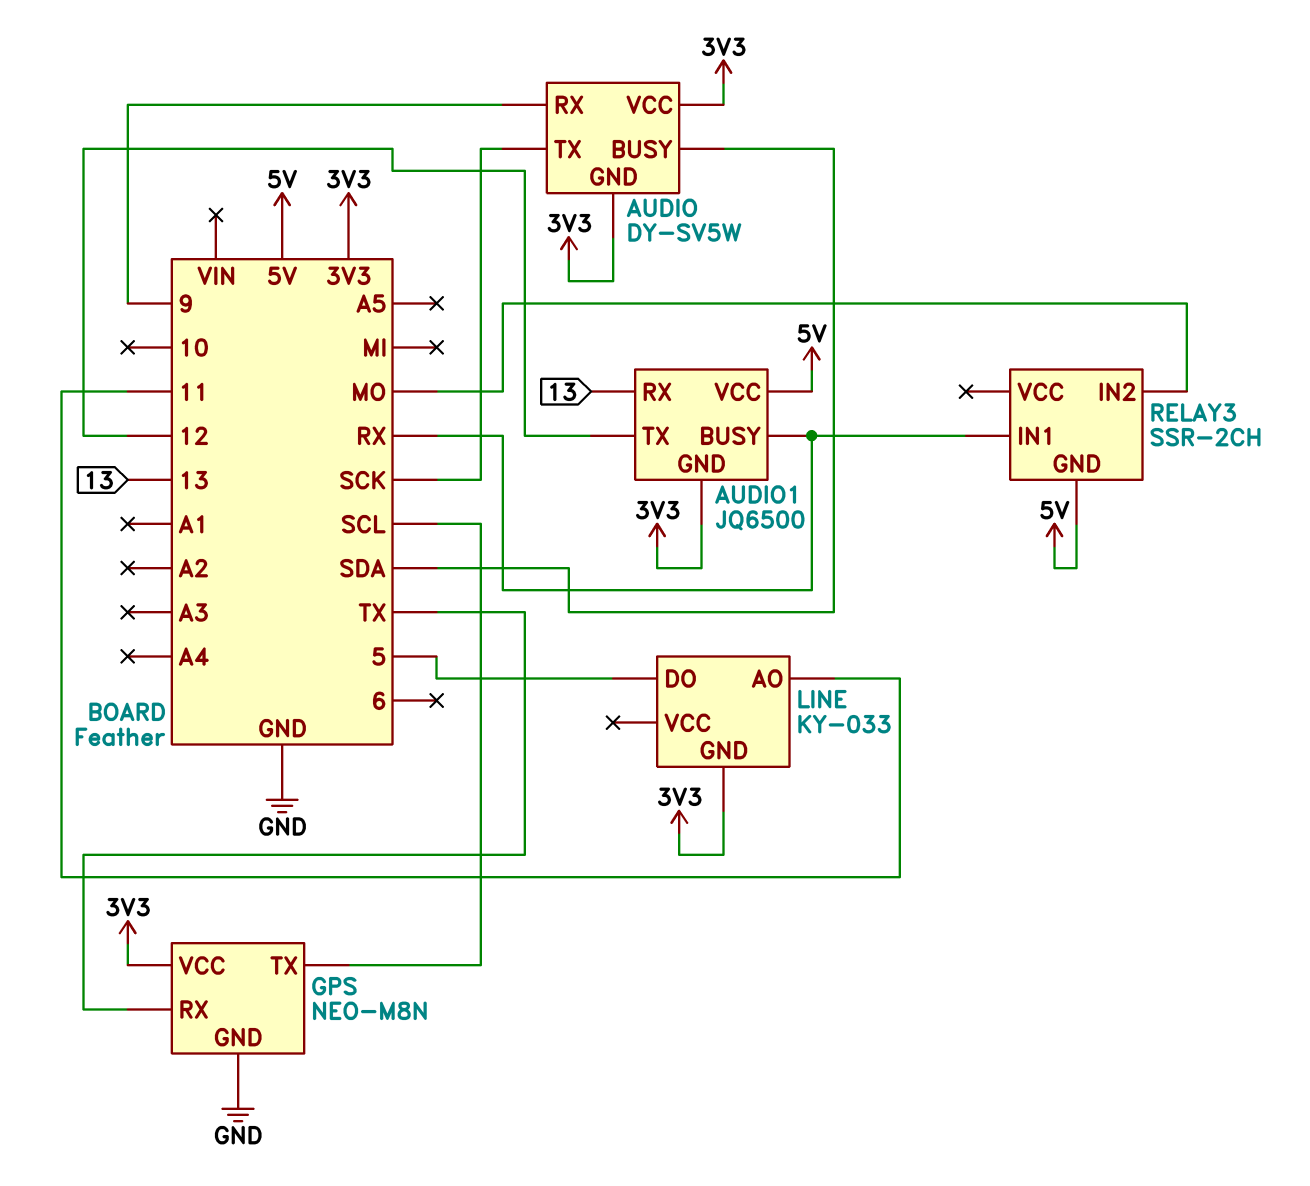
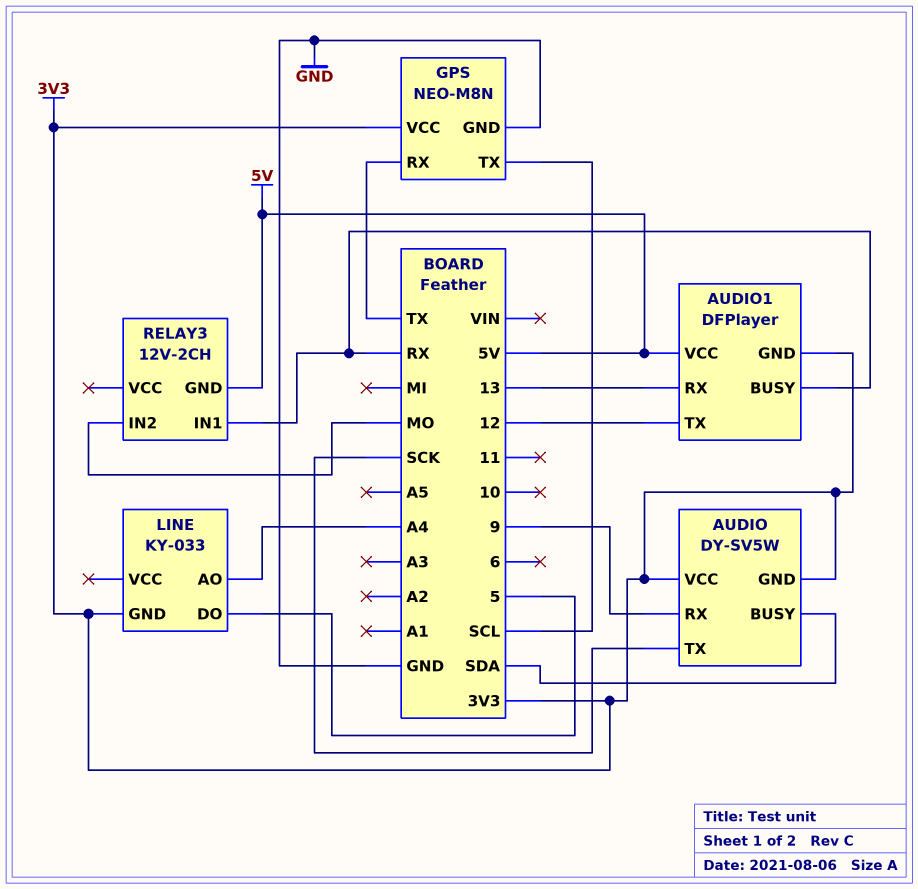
AUDIO1: JQ6500 -> DFPlayer
LINE pin AO: 11 -> A4
RELAY3: SSR-2CH -> 12V-2CH

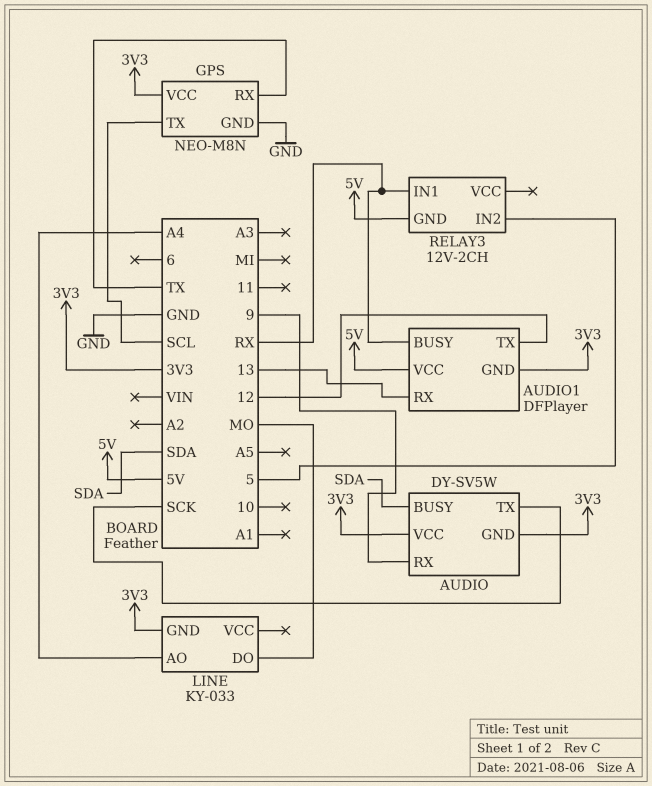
LINE pin DO: 5 -> MO
RELAY3 pin IN2: MO -> 5

